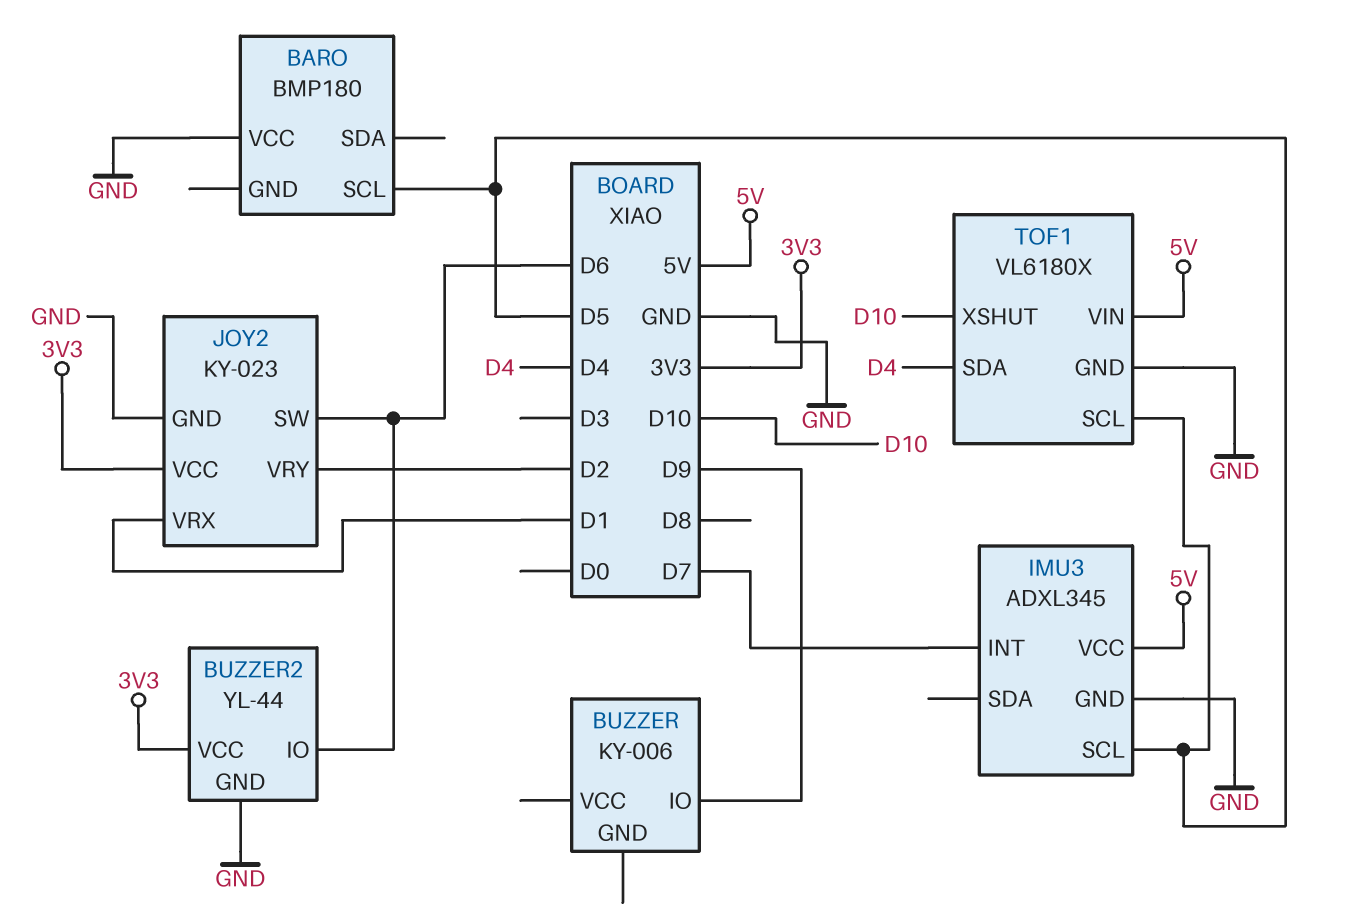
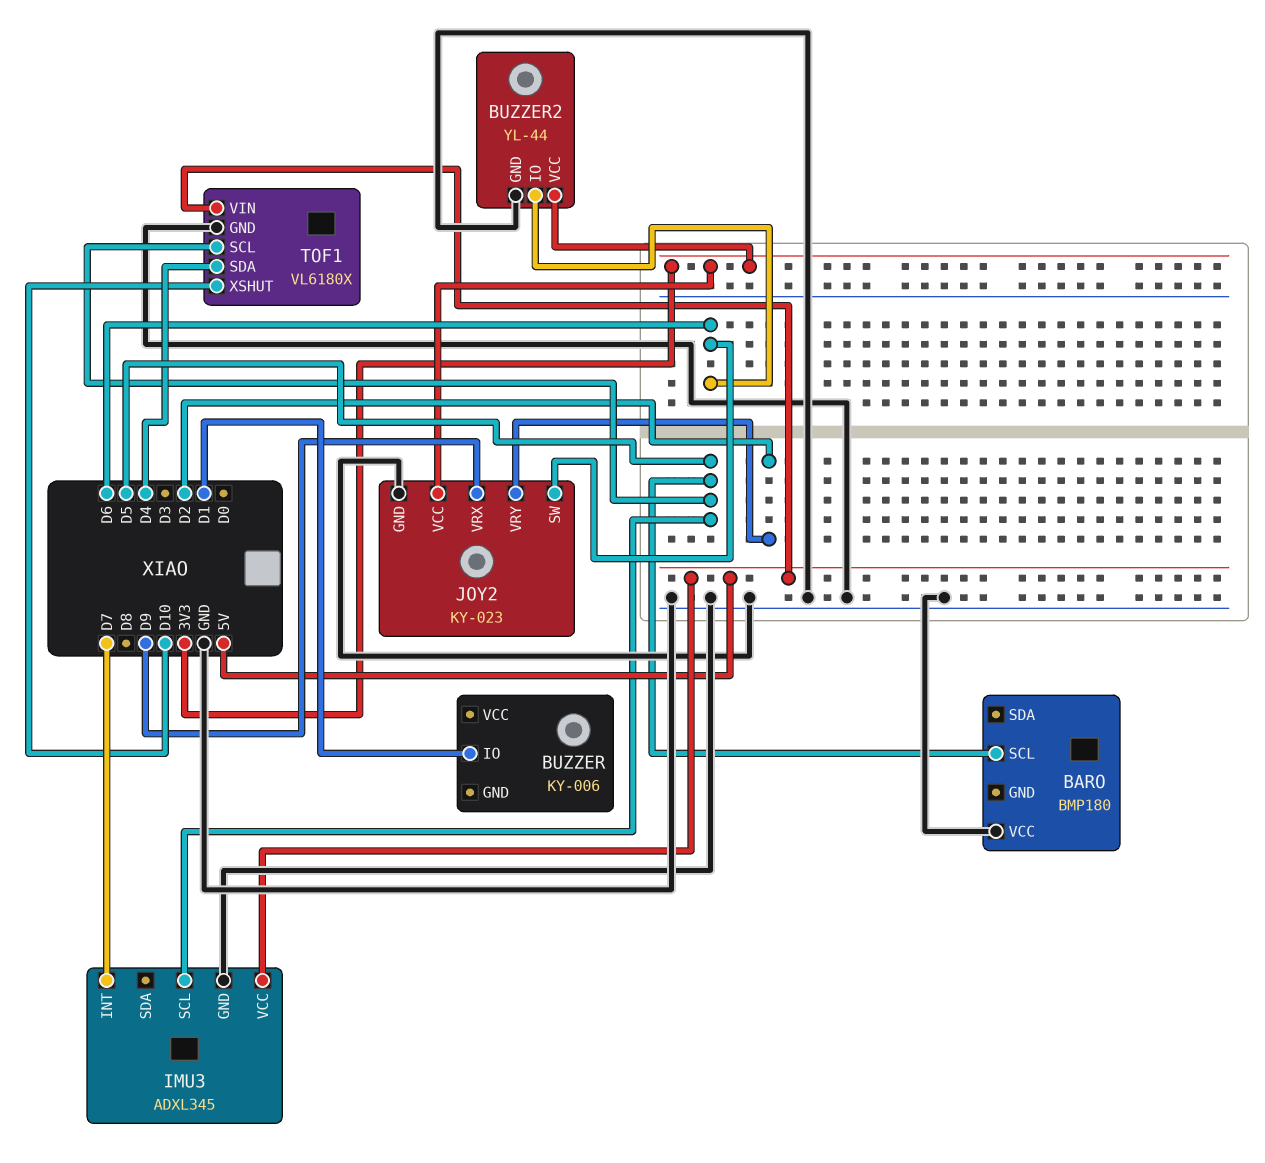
BUZZER pin IO: D9 -> D1
JOY2 pin VRX: D1 -> D9

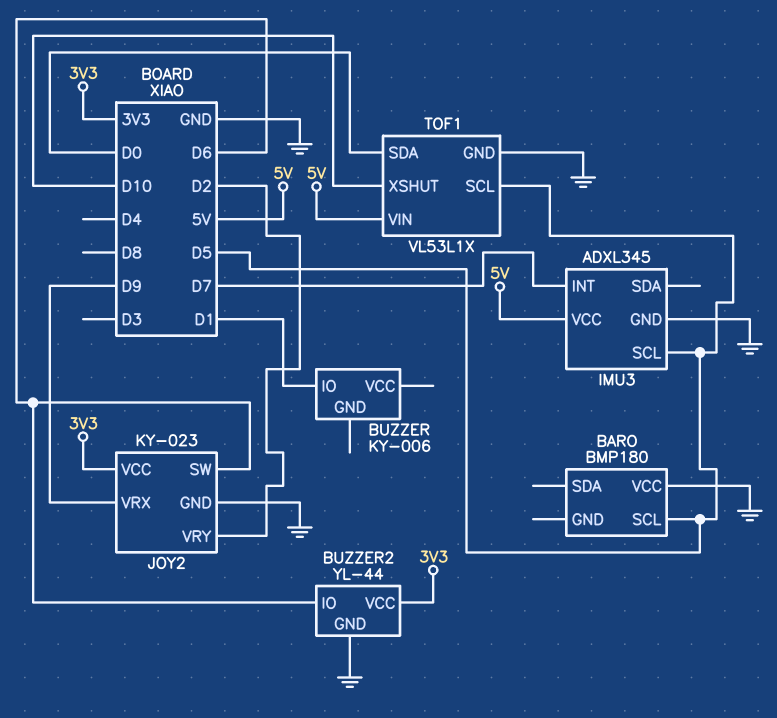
TOF1: VL6180X -> VL53L1X
TOF1 pin SDA: D4 -> D0

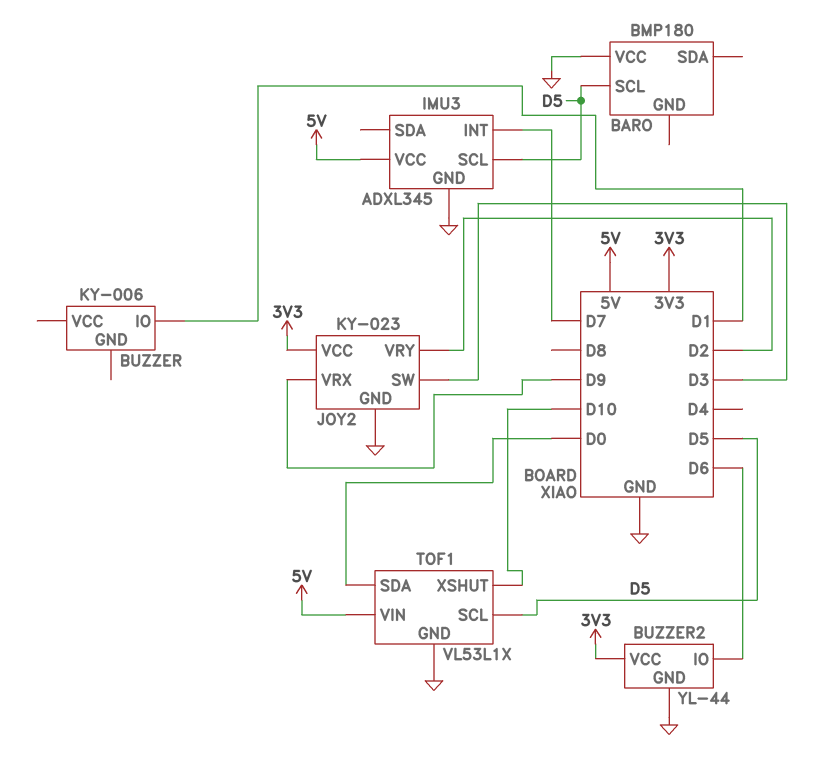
JOY2 pin SW: D6 -> D3

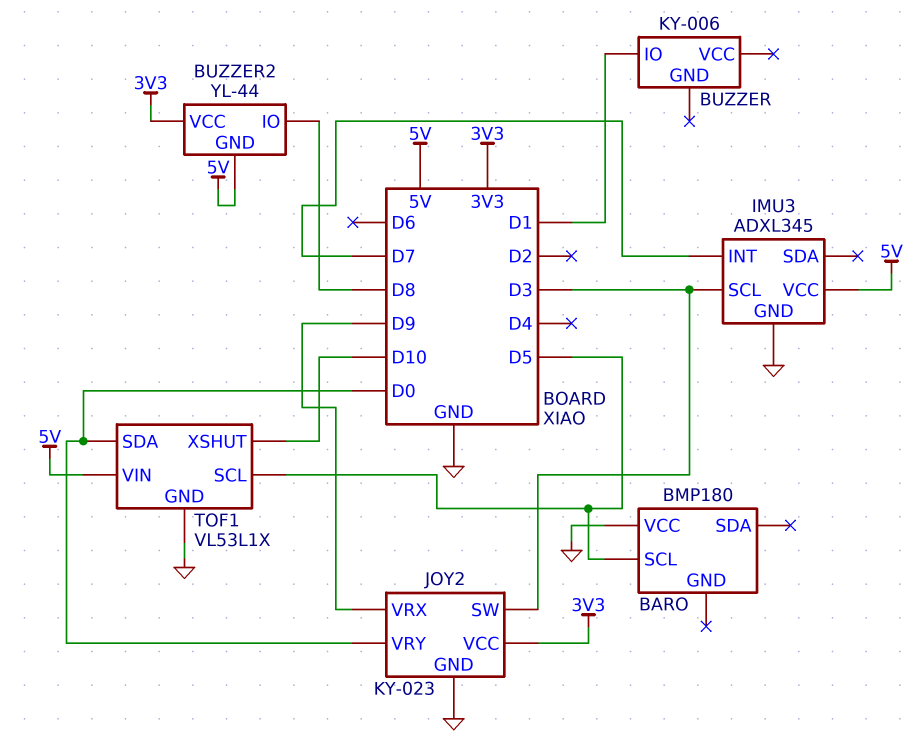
BUZZER2 pin GND: GND -> 5V
BUZZER2 pin IO: D6 -> D8
IMU3 pin SCL: D5 -> D3
JOY2 pin VRY: D2 -> D0

